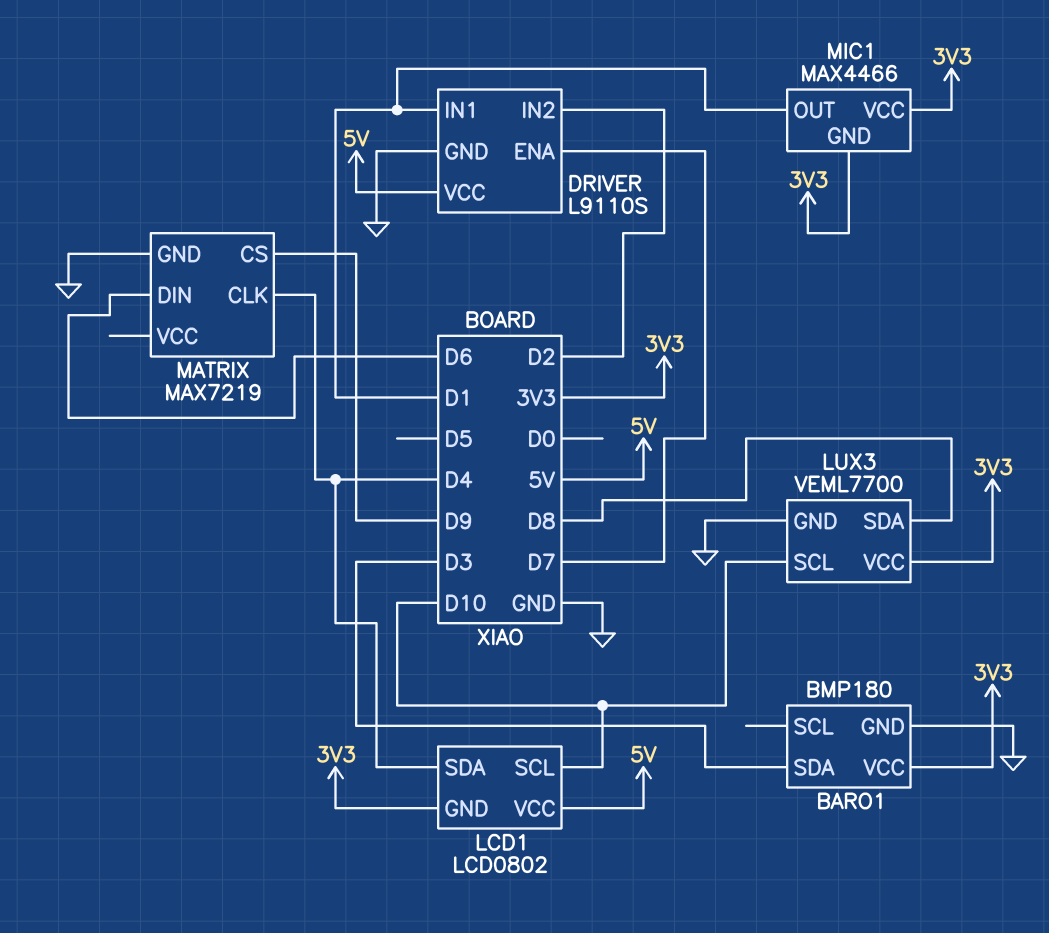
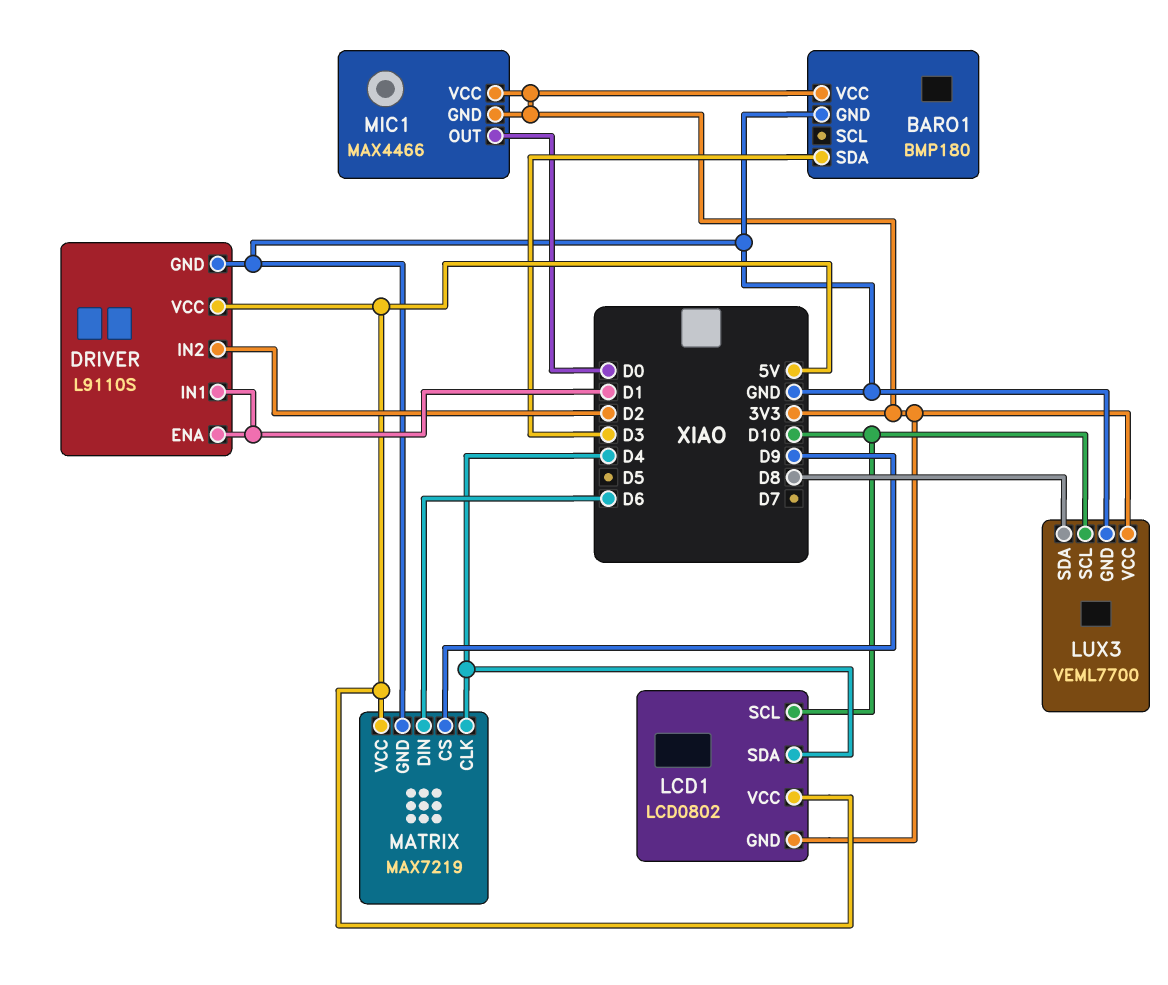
DRIVER pin ENA: D7 -> D1
MATRIX pin VCC: none -> 5V
MIC1 pin OUT: D1 -> D0

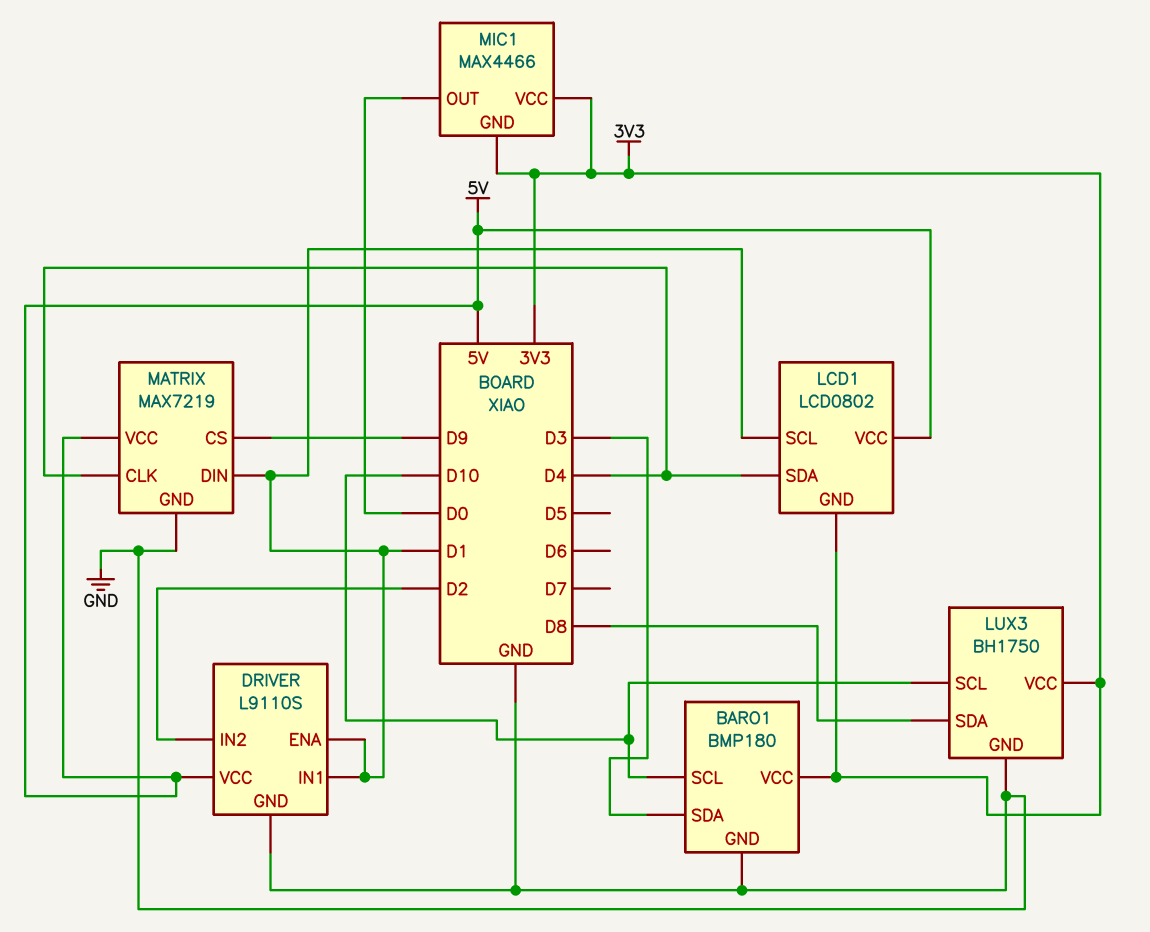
BARO1 pin SCL: none -> D10
LCD1 pin SCL: D10 -> D1
LUX3: VEML7700 -> BH1750
MATRIX pin DIN: D6 -> D1

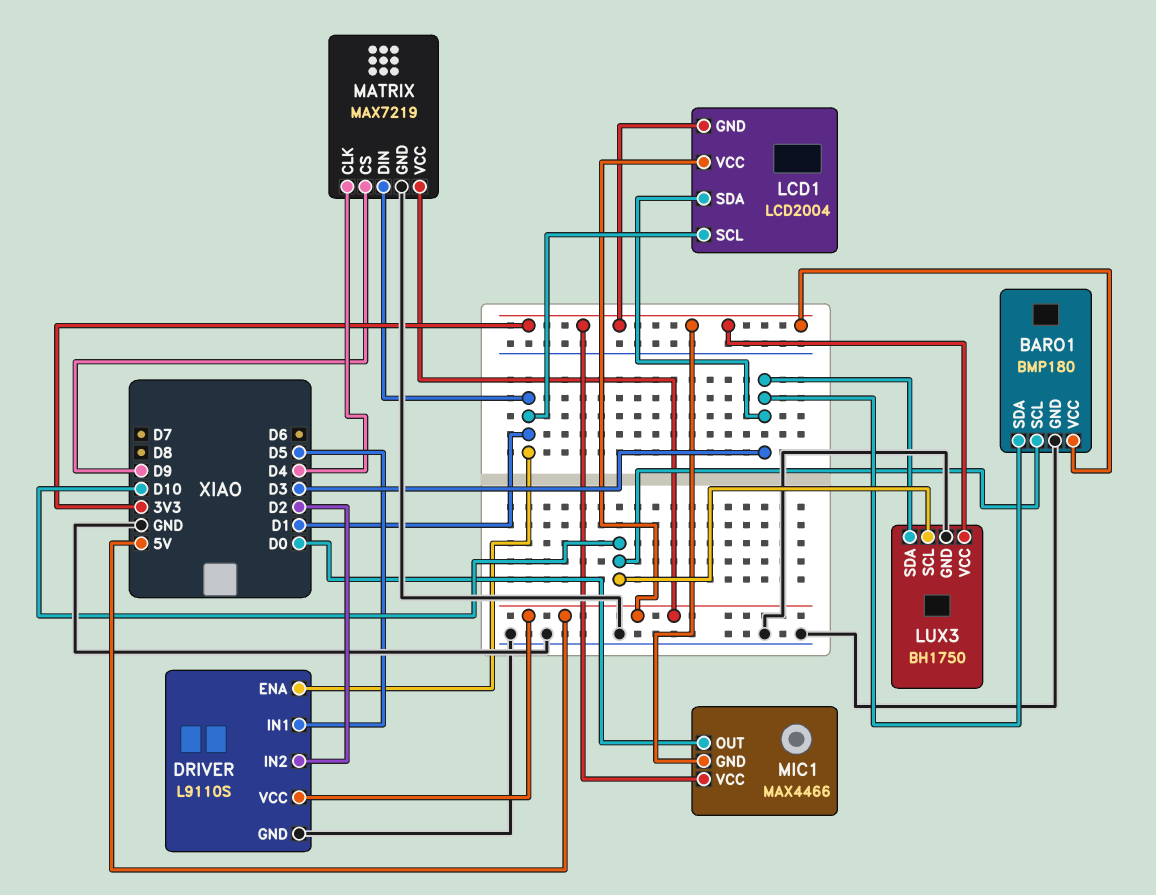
DRIVER pin IN1: D1 -> D5
LCD1: LCD0802 -> LCD2004
LCD1 pin SDA: D4 -> D3
LUX3 pin SDA: D8 -> D3

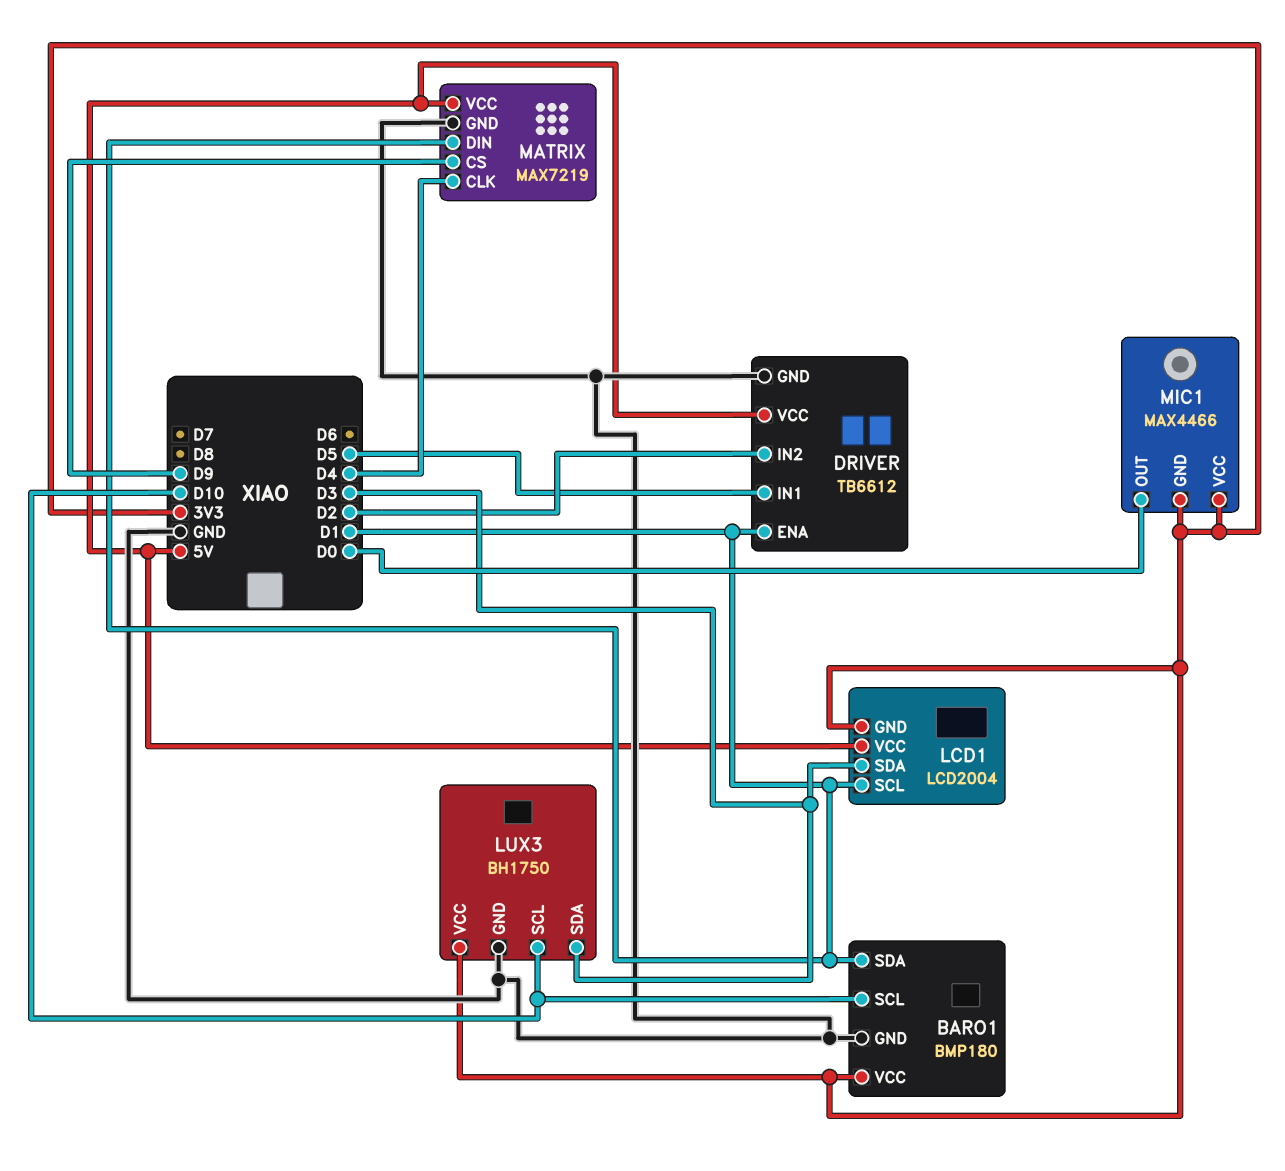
BARO1 pin SDA: D3 -> D1
DRIVER: L9110S -> TB6612

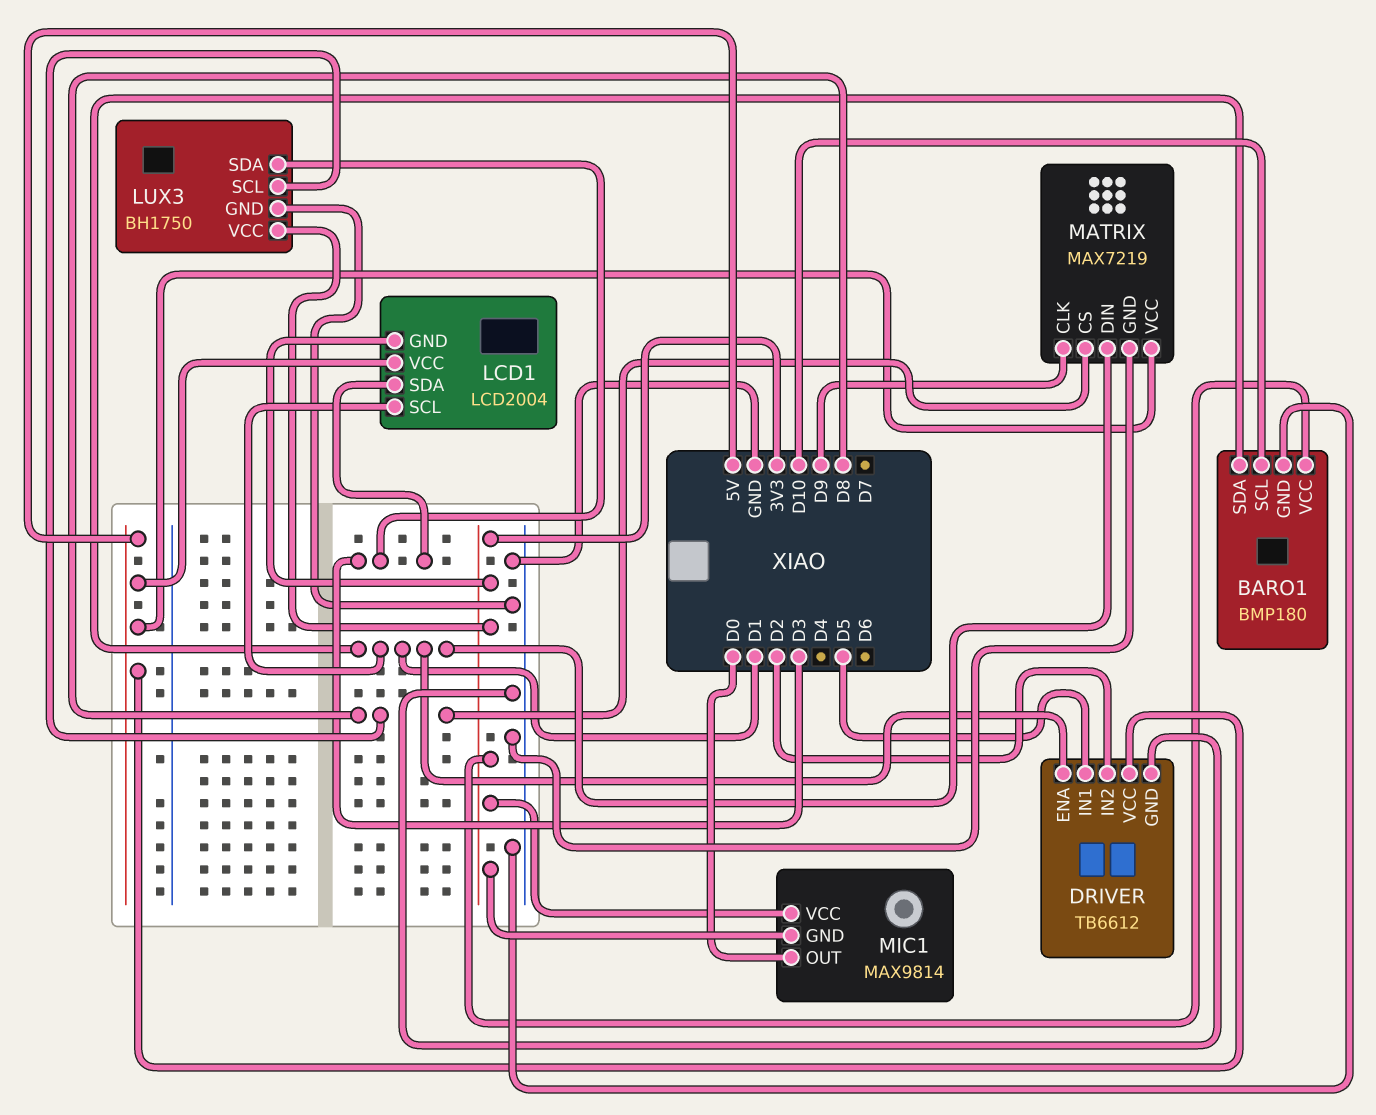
LUX3 pin SCL: D10 -> D8
MATRIX pin CLK: D4 -> D9
MATRIX pin CS: D9 -> D8
MIC1: MAX4466 -> MAX9814

